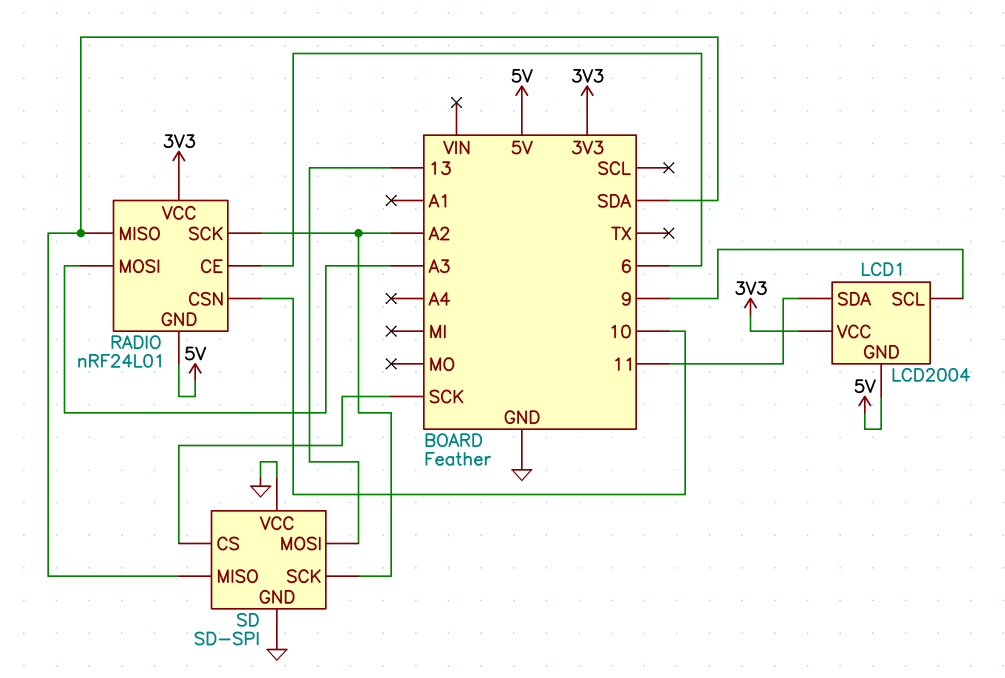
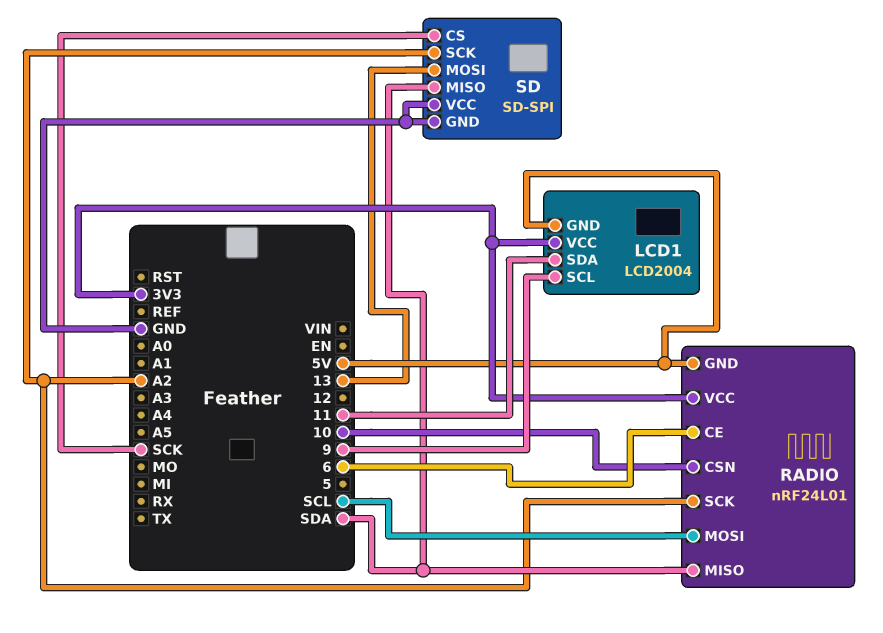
RADIO pin MOSI: A3 -> SCL

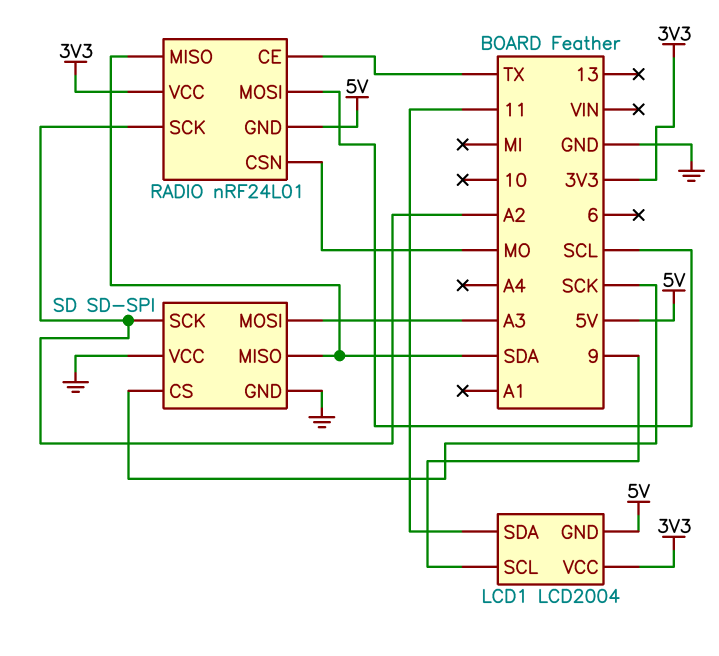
RADIO pin CE: 6 -> TX
RADIO pin CSN: 10 -> MO
SD pin MOSI: 13 -> A3

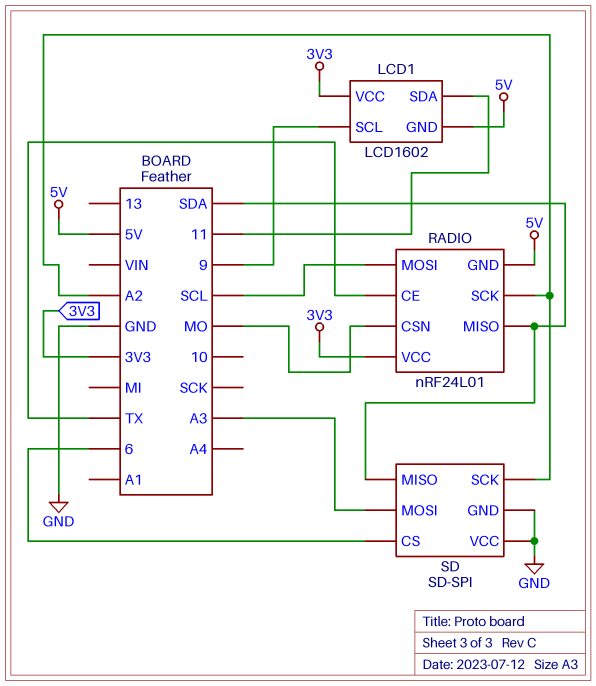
LCD1: LCD2004 -> LCD1602
SD pin CS: SCK -> 6

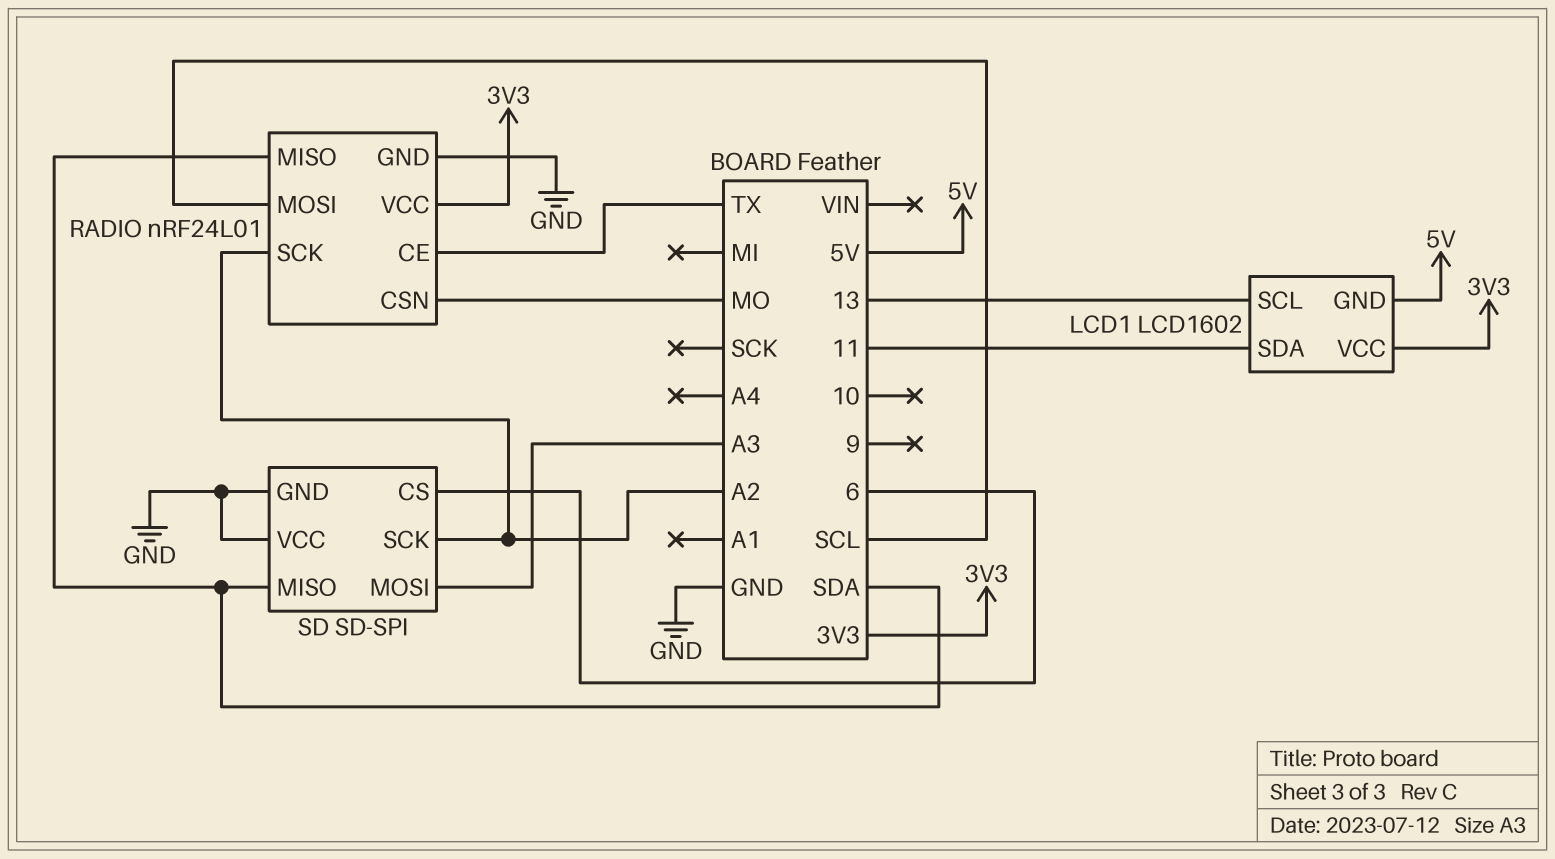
LCD1 pin SCL: 9 -> 13
RADIO pin GND: 5V -> GND

